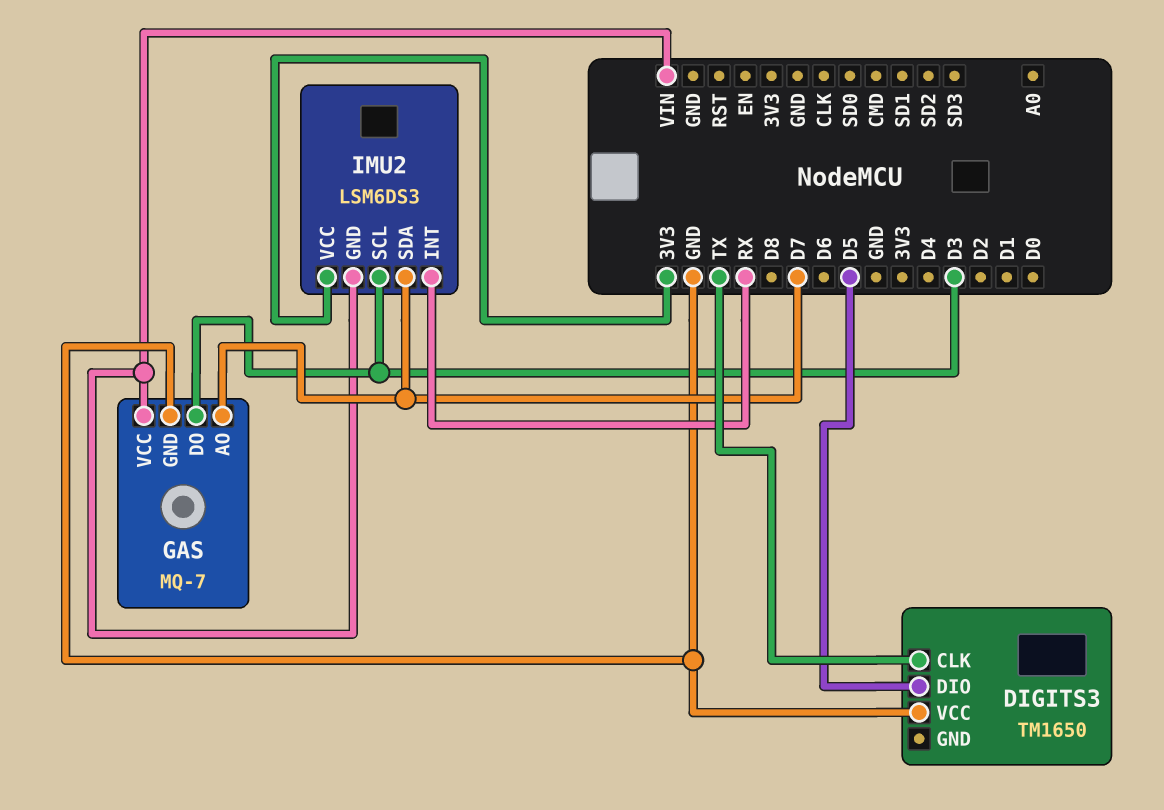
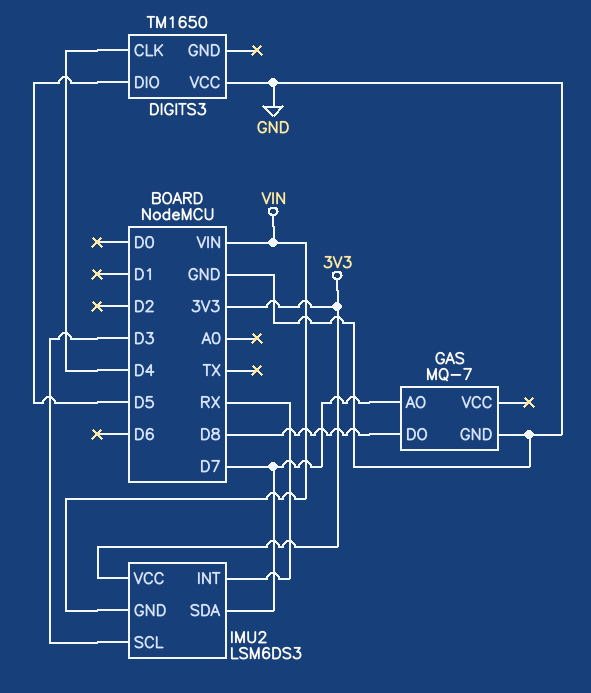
DIGITS3 pin CLK: TX -> D4
GAS pin DO: D3 -> D8
GAS pin VCC: VIN -> none

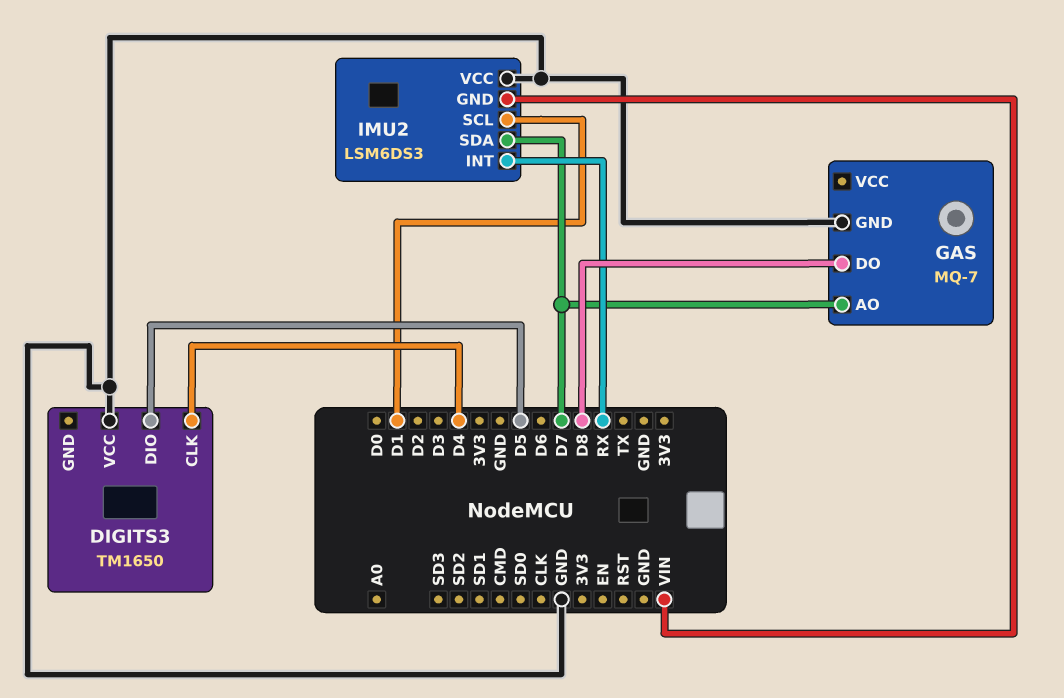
IMU2 pin SCL: D3 -> D1
IMU2 pin VCC: 3V3 -> GND

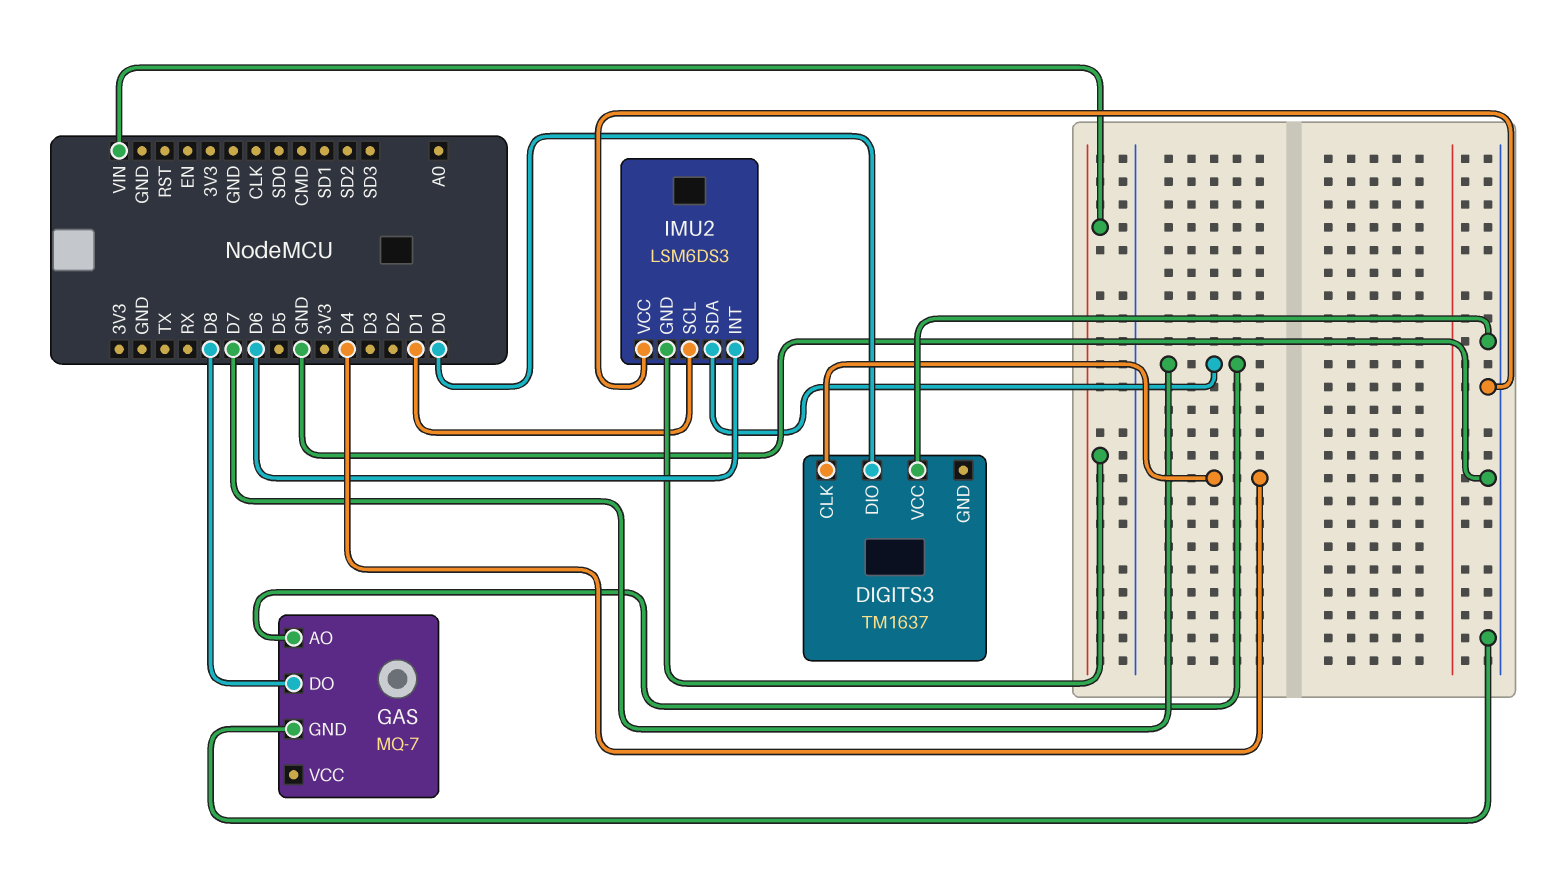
DIGITS3: TM1650 -> TM1637
DIGITS3 pin DIO: D5 -> D0
IMU2 pin INT: RX -> D6

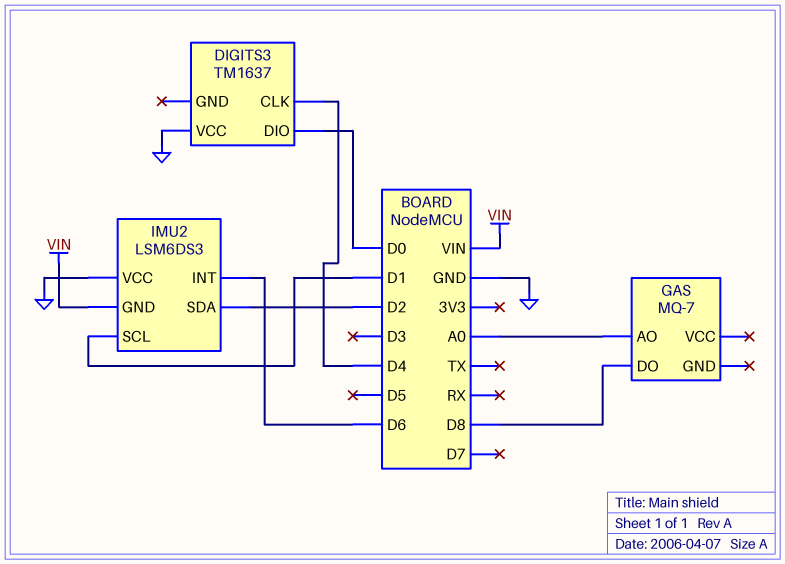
GAS pin AO: D7 -> A0
GAS pin GND: GND -> none
IMU2 pin SDA: D7 -> D2

